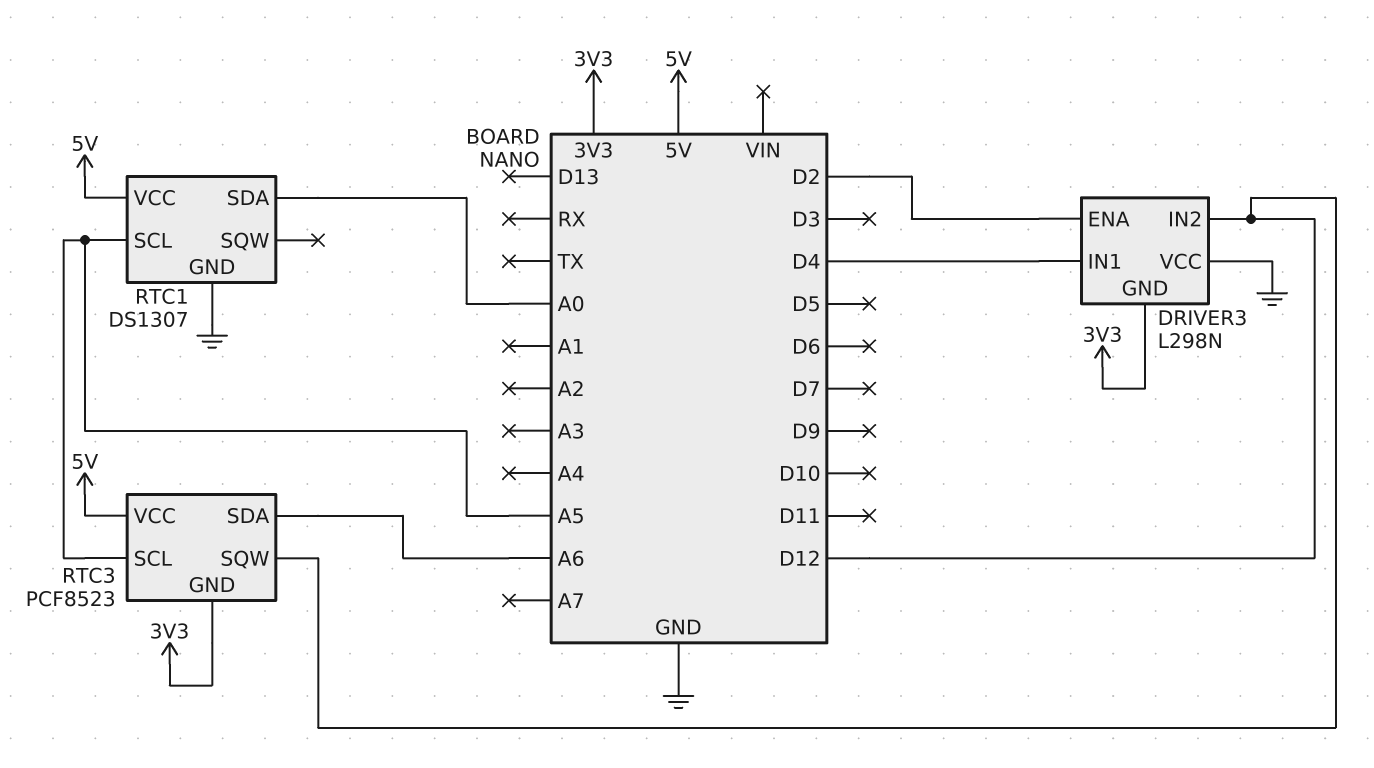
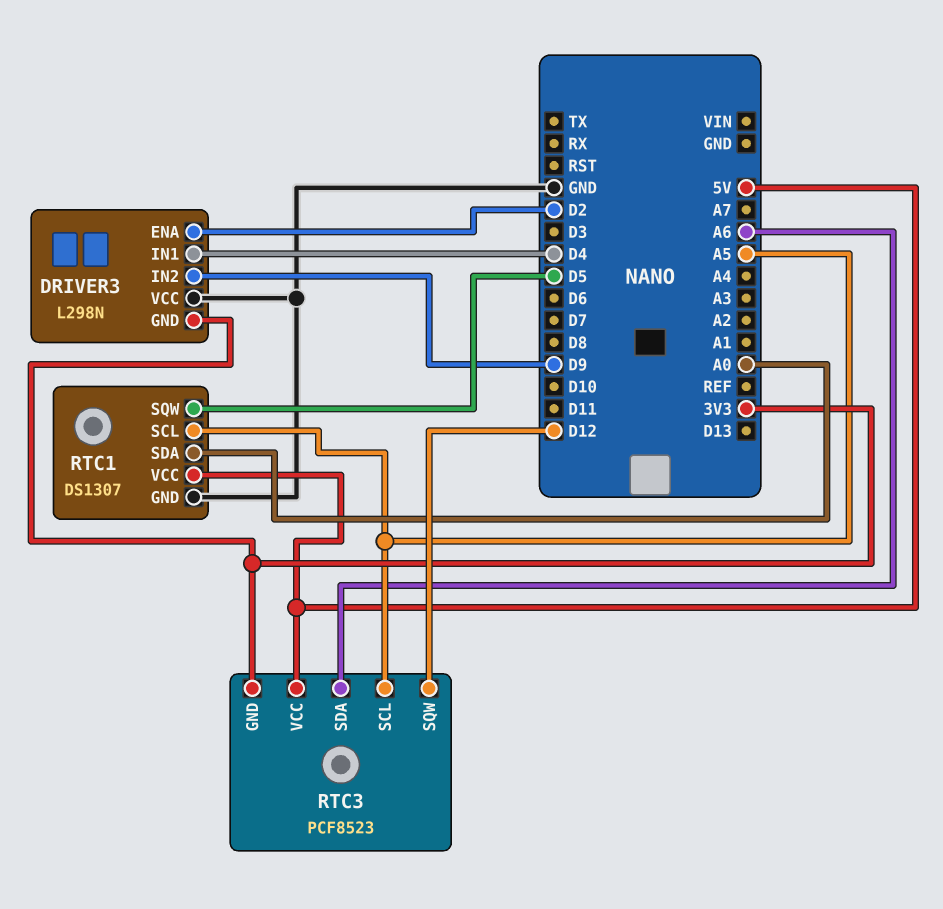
DRIVER3 pin IN2: D12 -> D9
RTC1 pin SQW: none -> D5

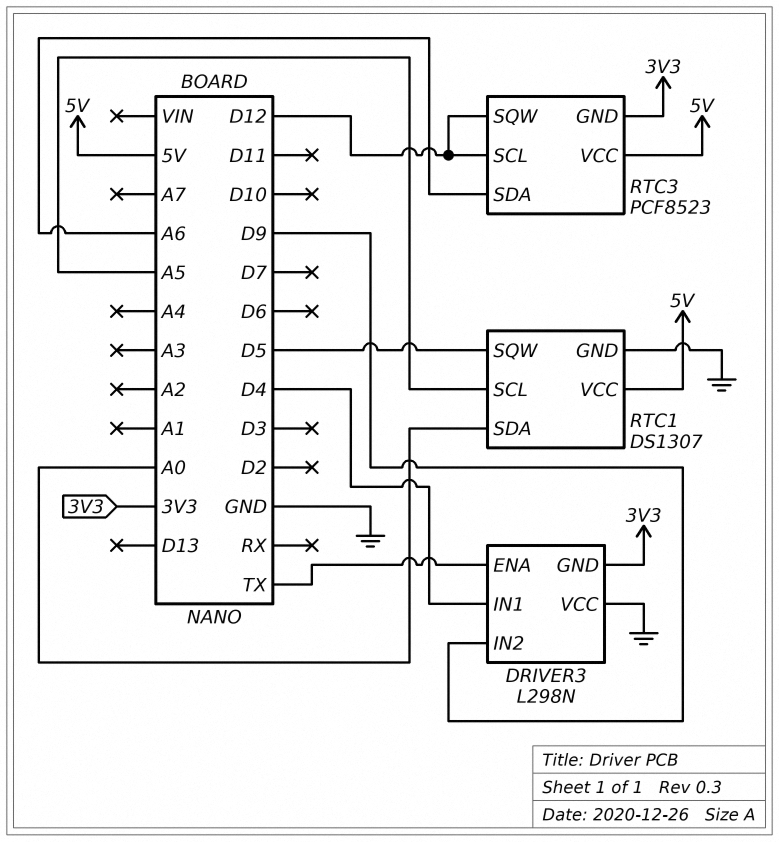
DRIVER3 pin ENA: D2 -> TX
RTC3 pin SCL: A5 -> D12

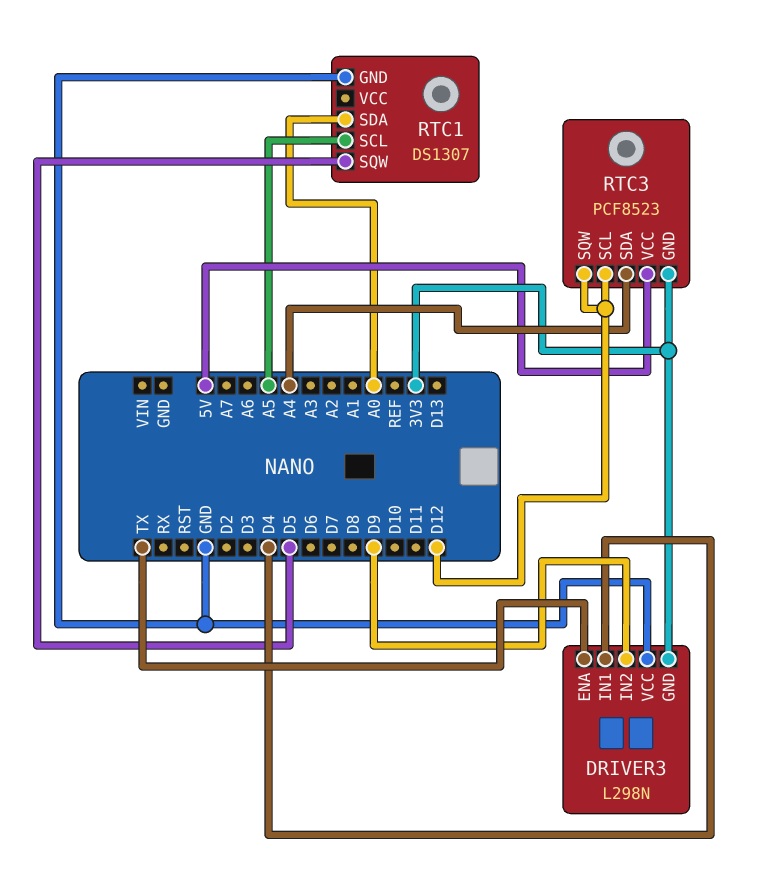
RTC1 pin VCC: 5V -> none
RTC3 pin SDA: A6 -> A4

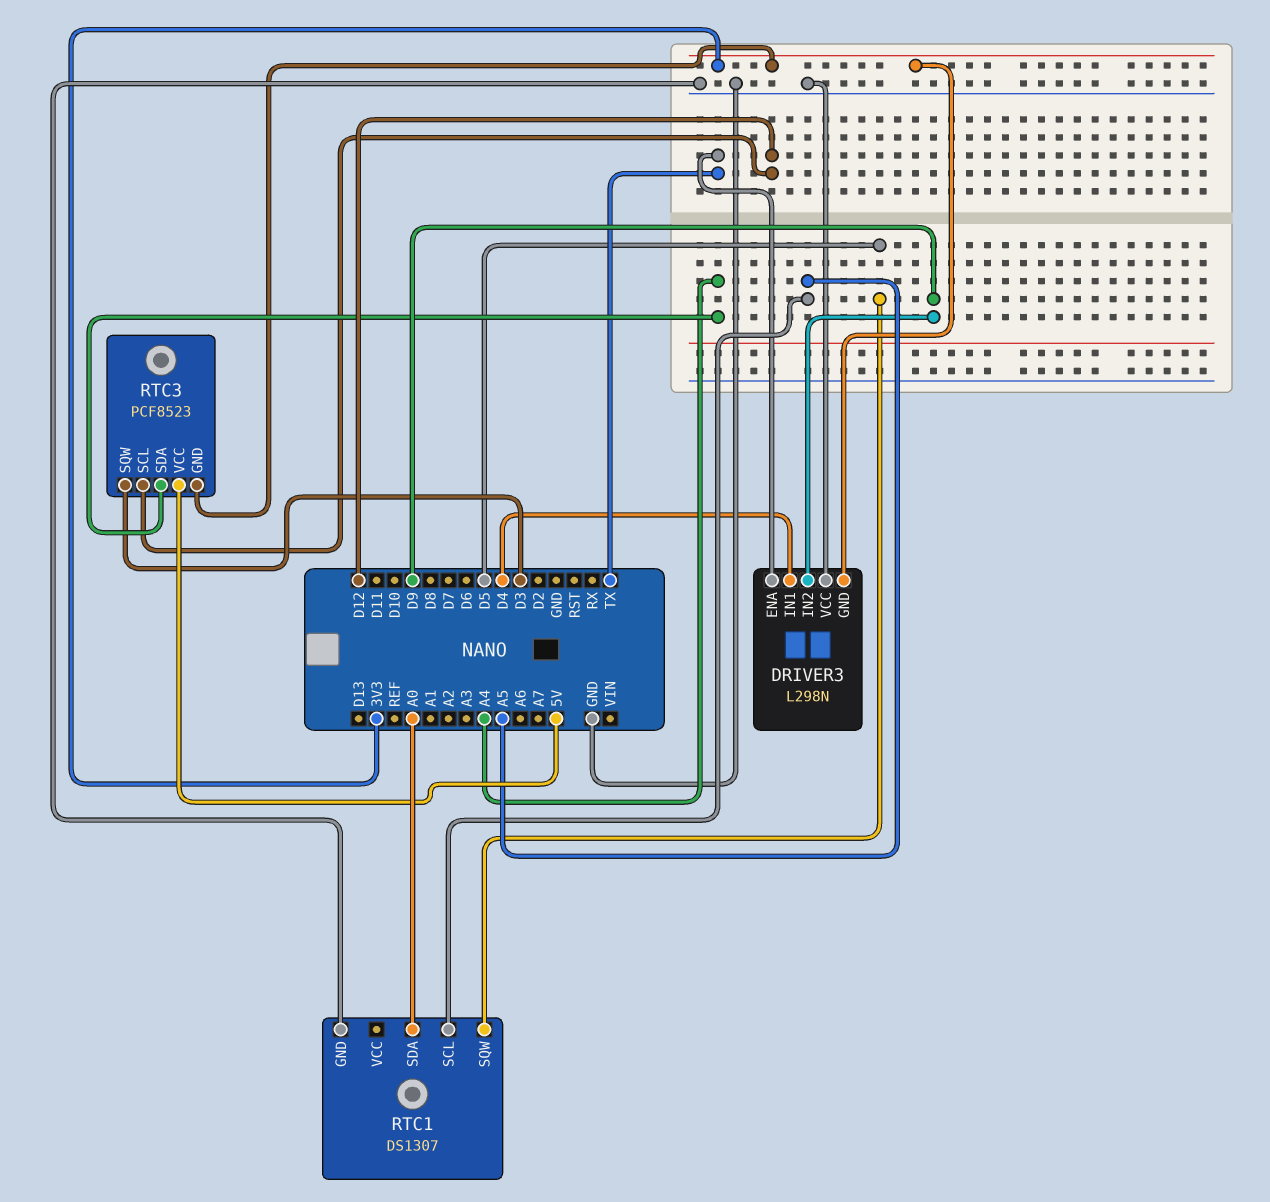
RTC3 pin SQW: D12 -> D3

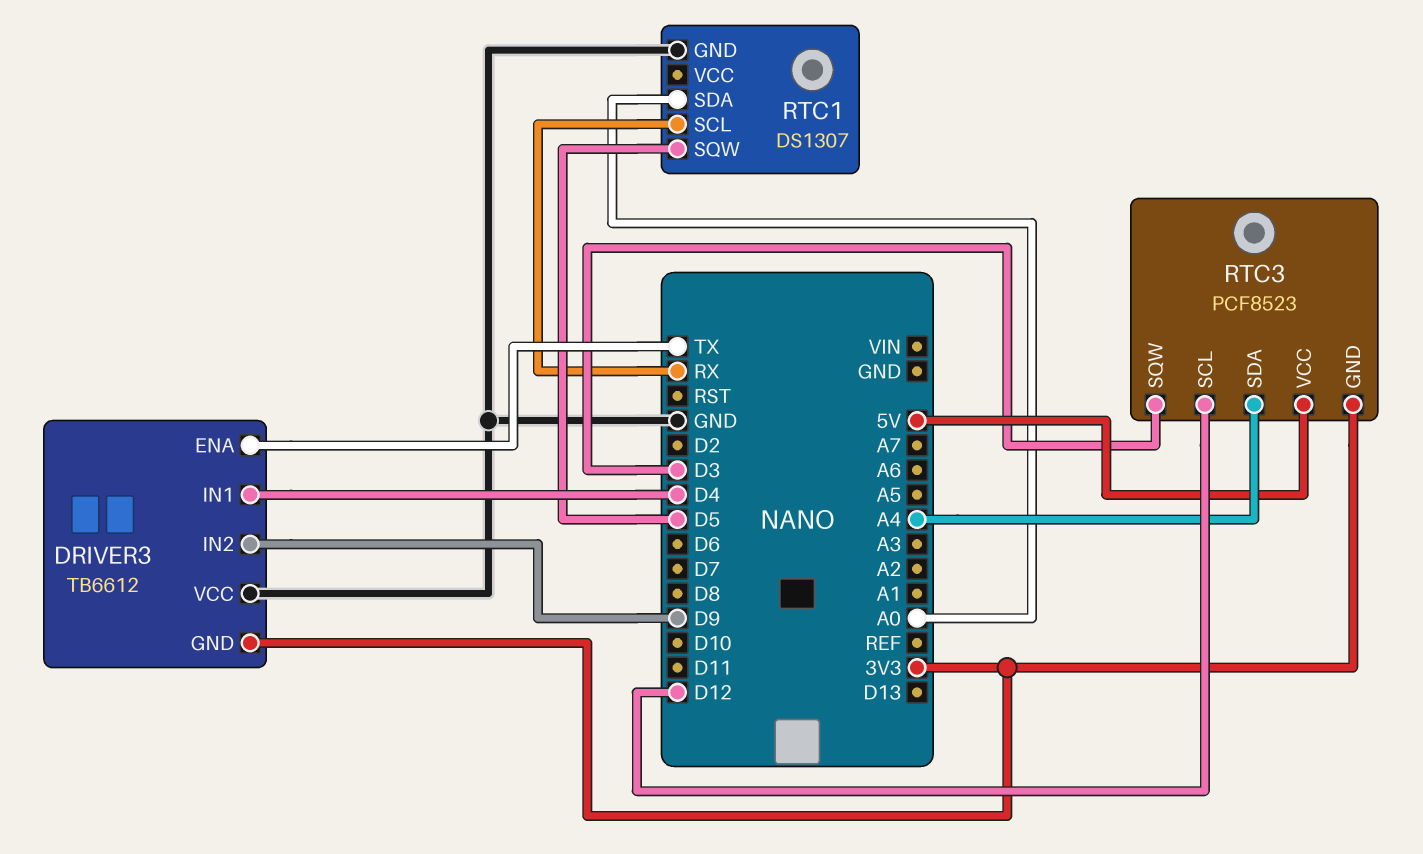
DRIVER3: L298N -> TB6612
RTC1 pin SCL: A5 -> RX

